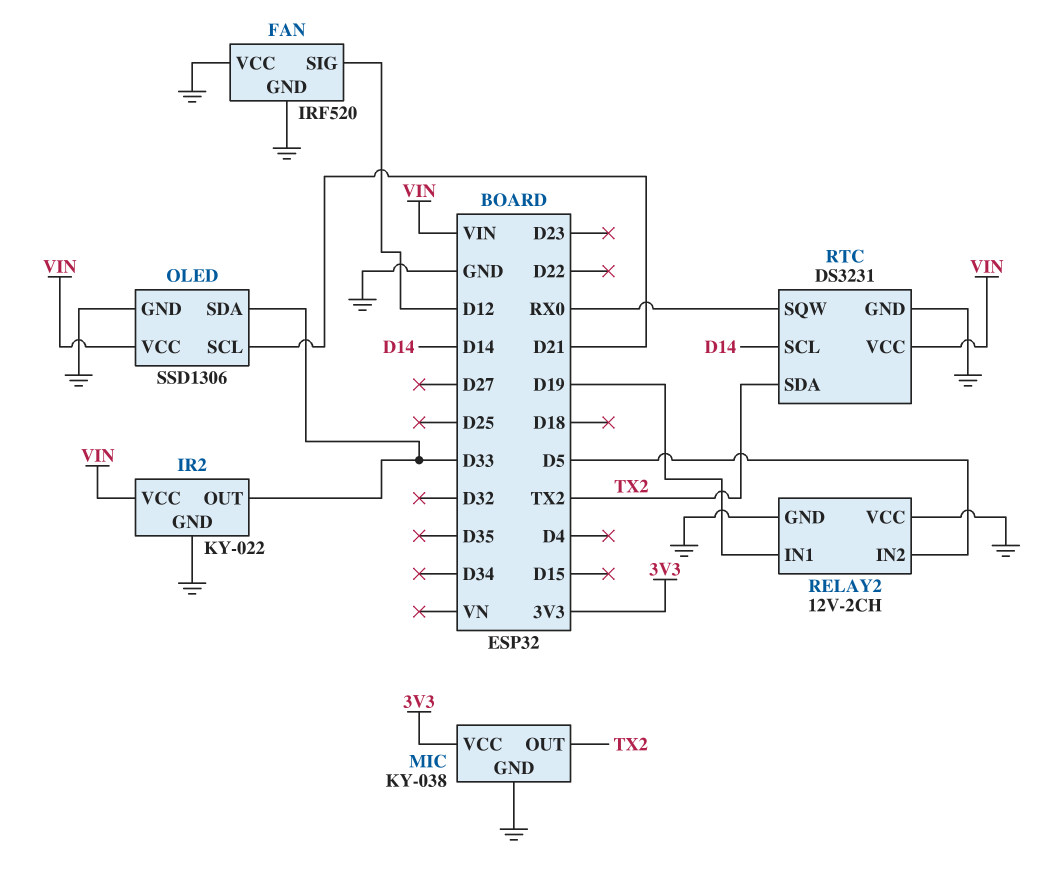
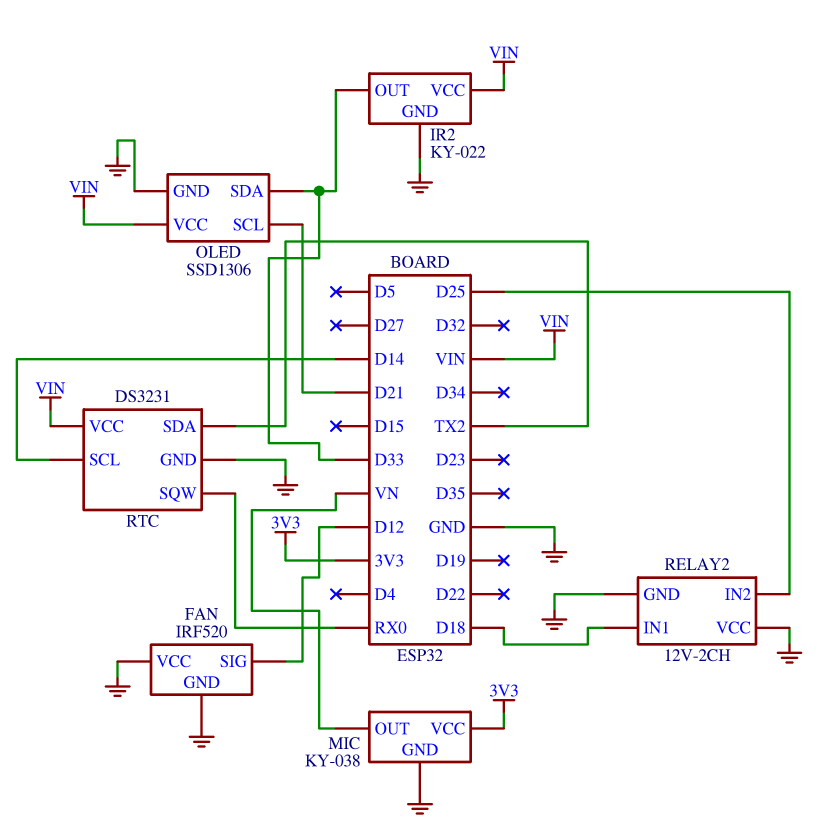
MIC pin OUT: TX2 -> VN
RELAY2 pin IN1: D19 -> D18
RELAY2 pin IN2: D5 -> D25

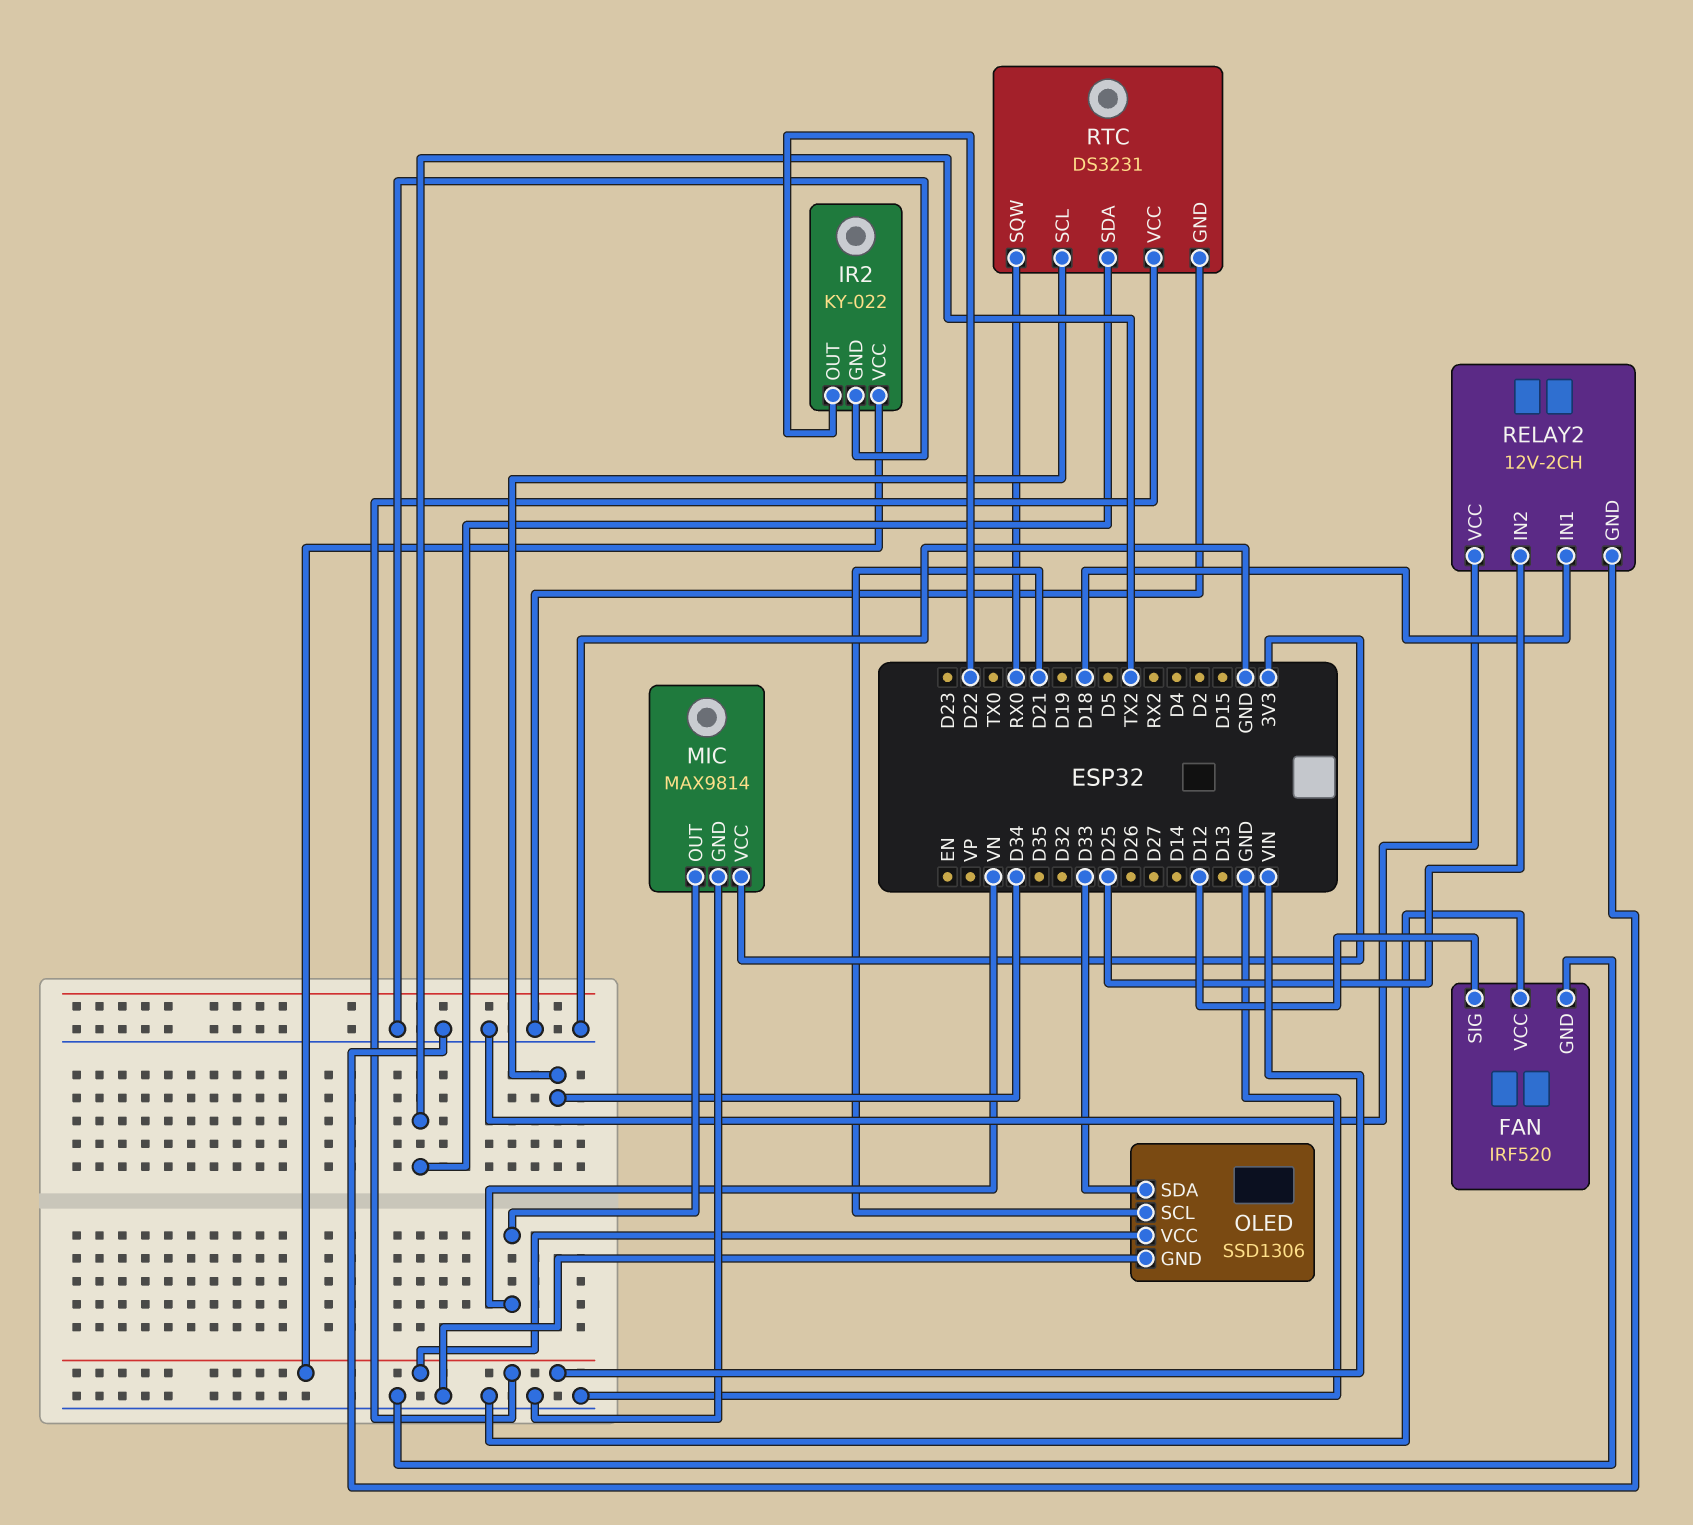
IR2 pin OUT: D33 -> D22
MIC: KY-038 -> MAX9814
RTC pin SCL: D14 -> D34

